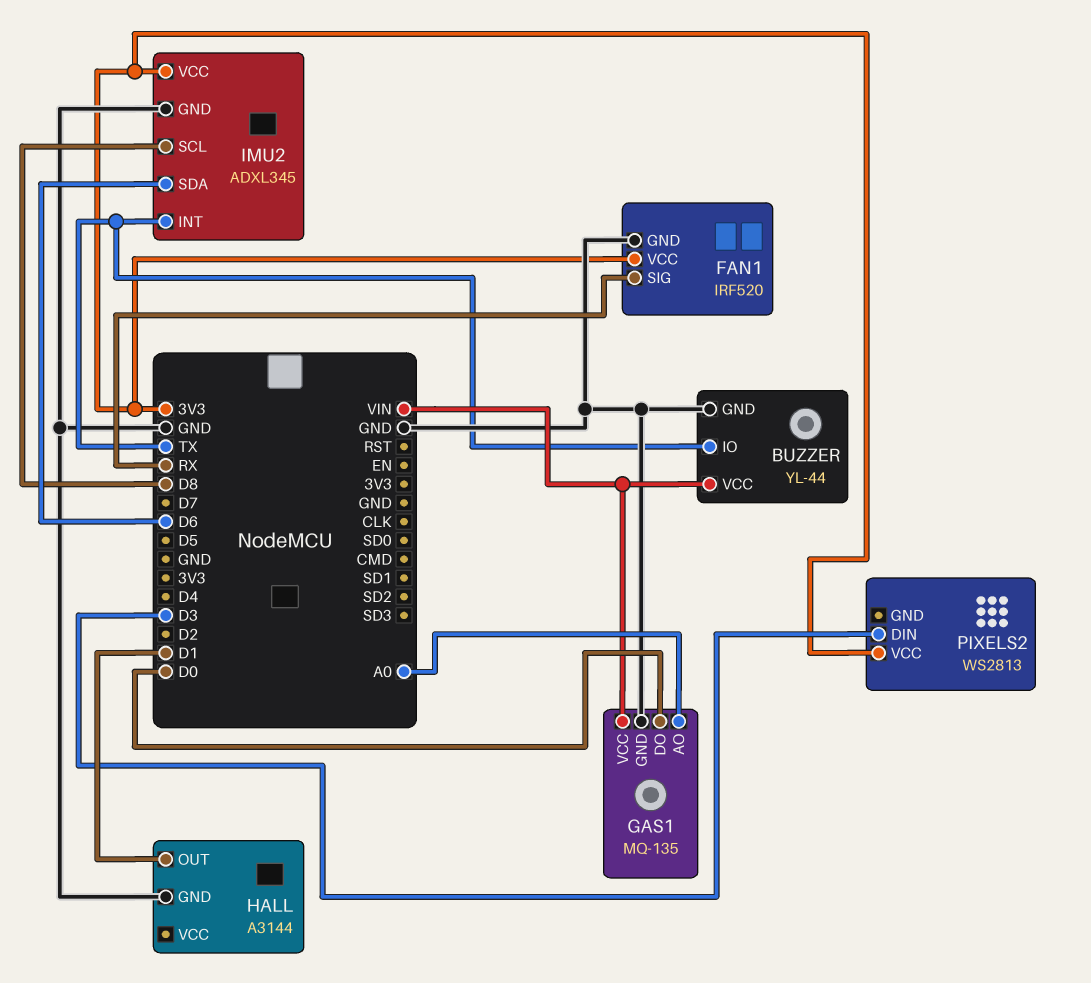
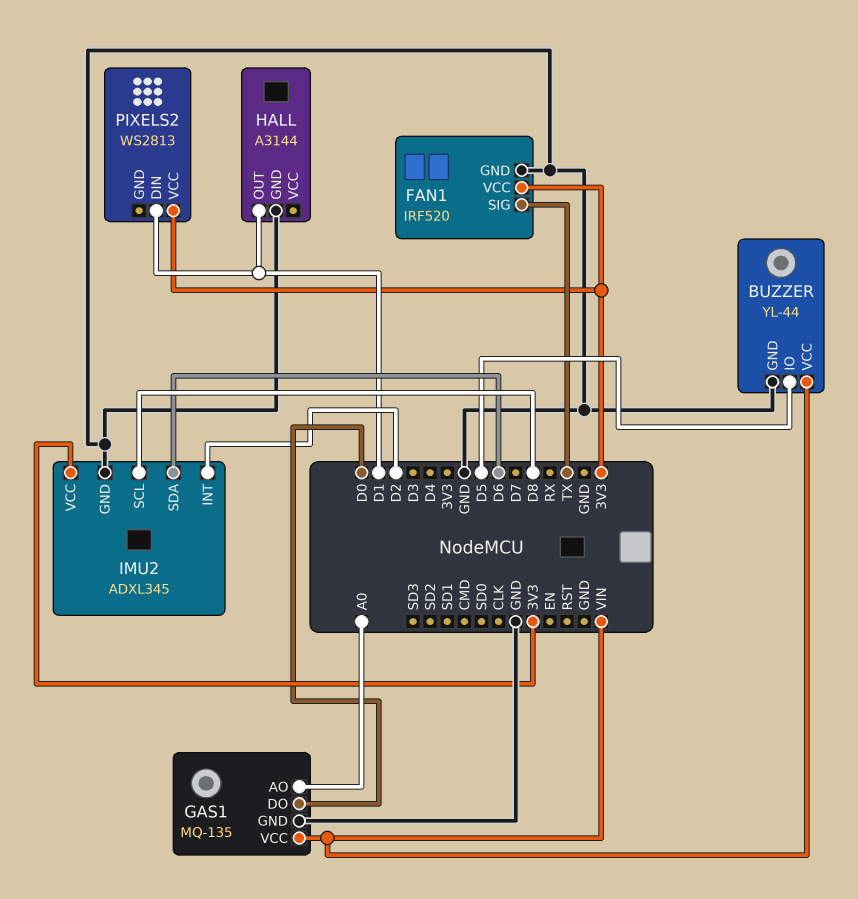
BUZZER pin IO: TX -> D5
FAN1 pin SIG: RX -> TX
IMU2 pin INT: TX -> D2
PIXELS2 pin DIN: D3 -> D1

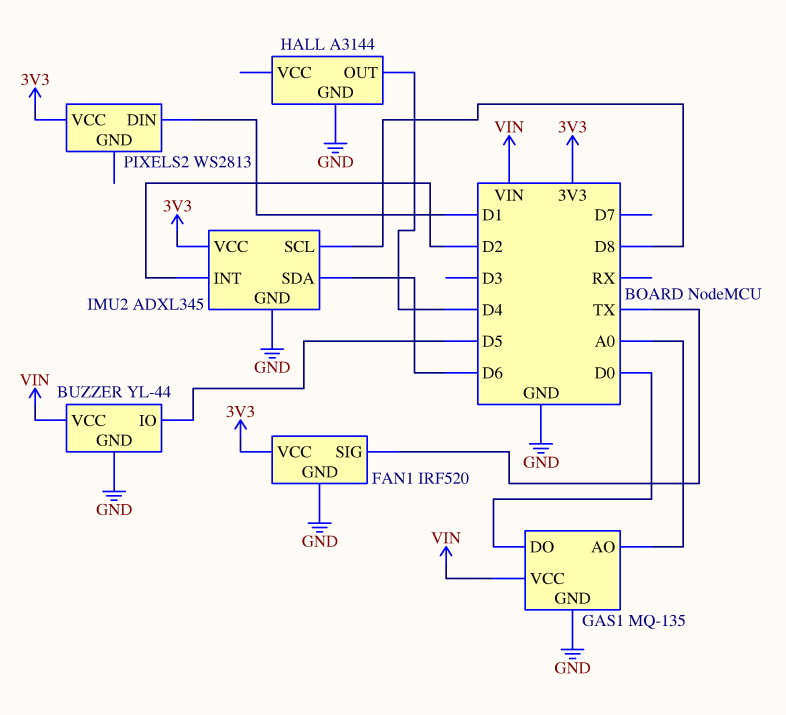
HALL pin OUT: D1 -> D4

